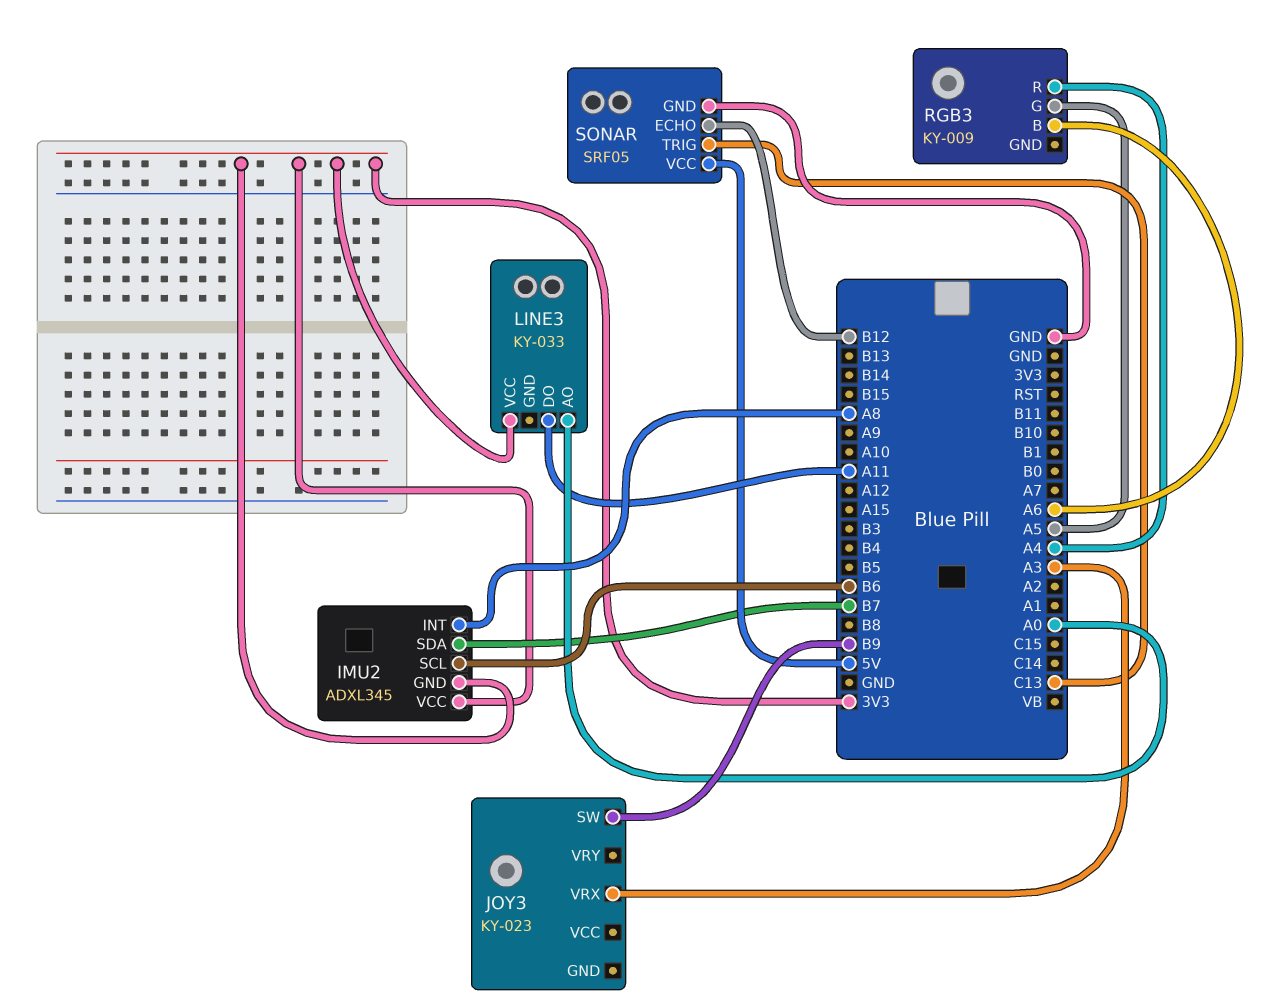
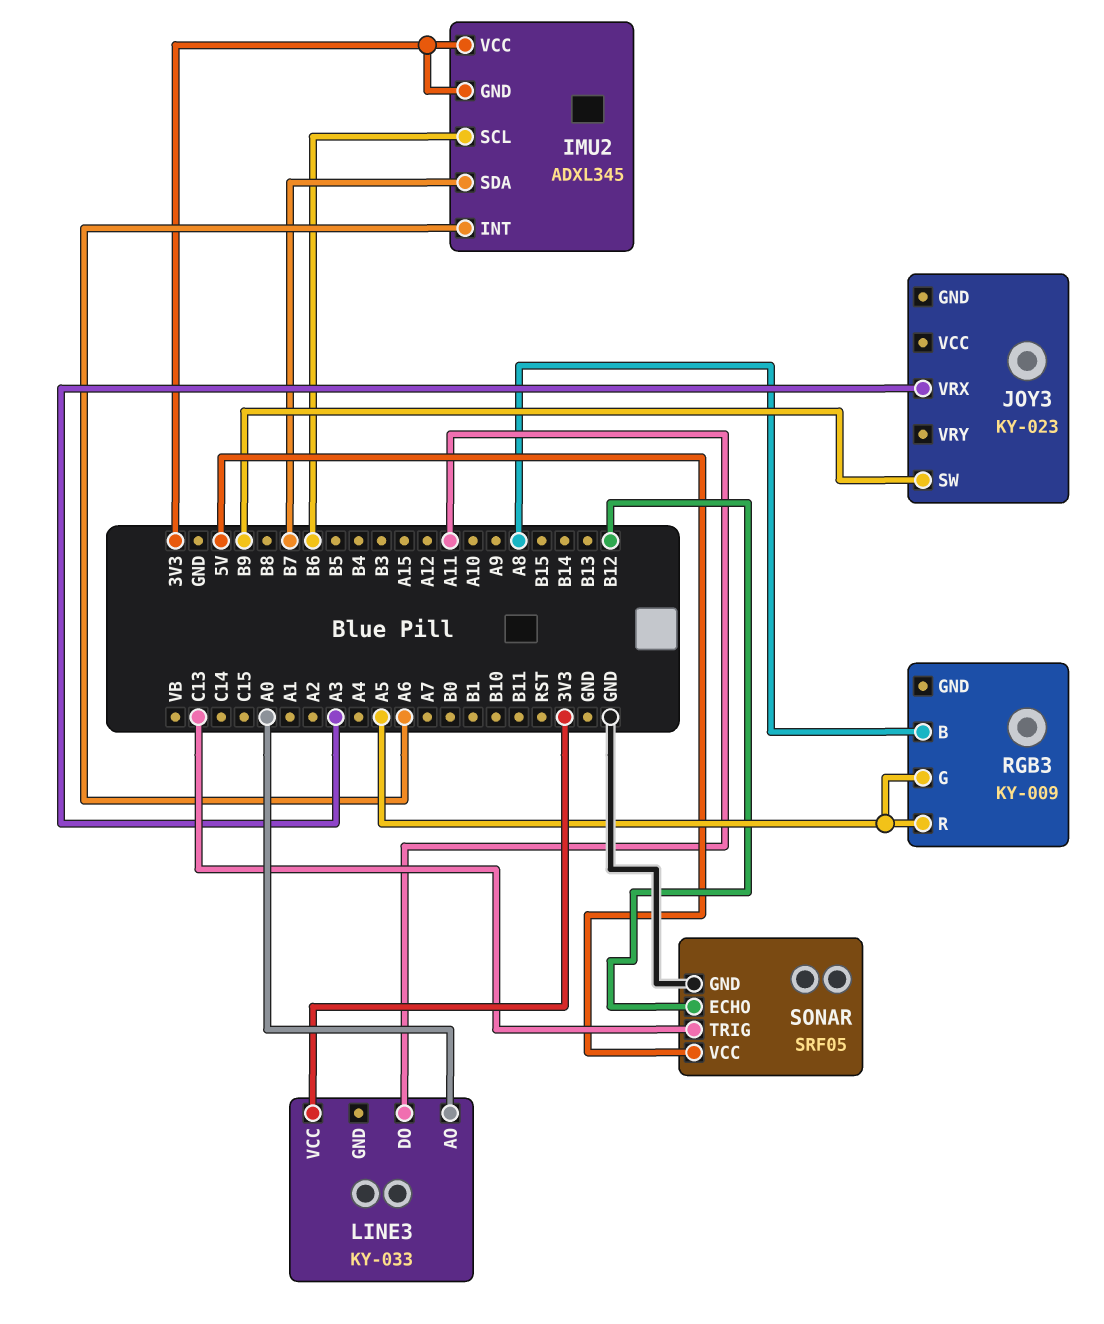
IMU2 pin INT: A8 -> A6
RGB3 pin B: A6 -> A8
RGB3 pin R: A4 -> A5

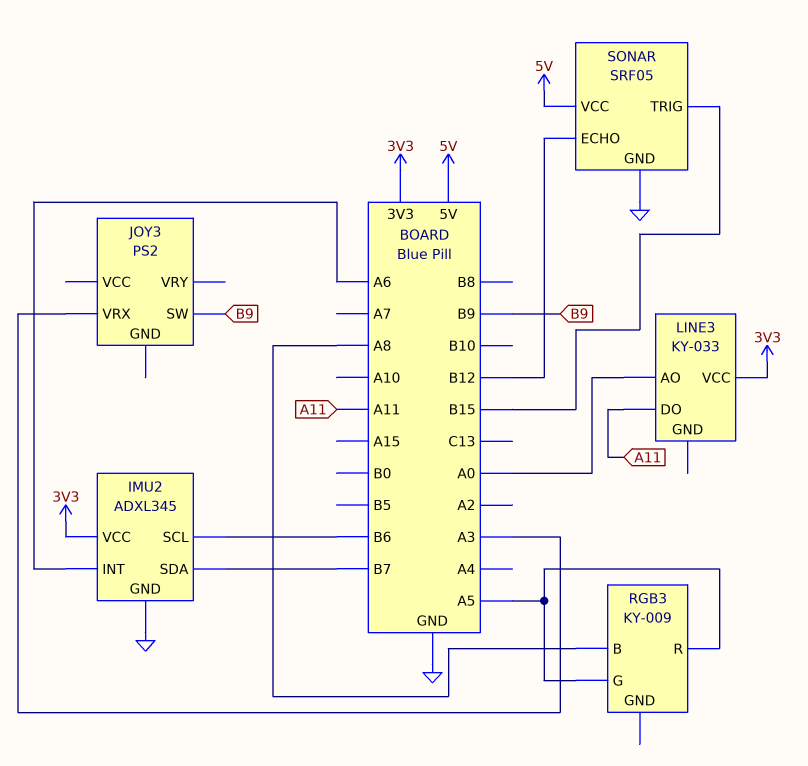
IMU2 pin GND: 3V3 -> GND
JOY3: KY-023 -> PS2
SONAR pin TRIG: C13 -> B15

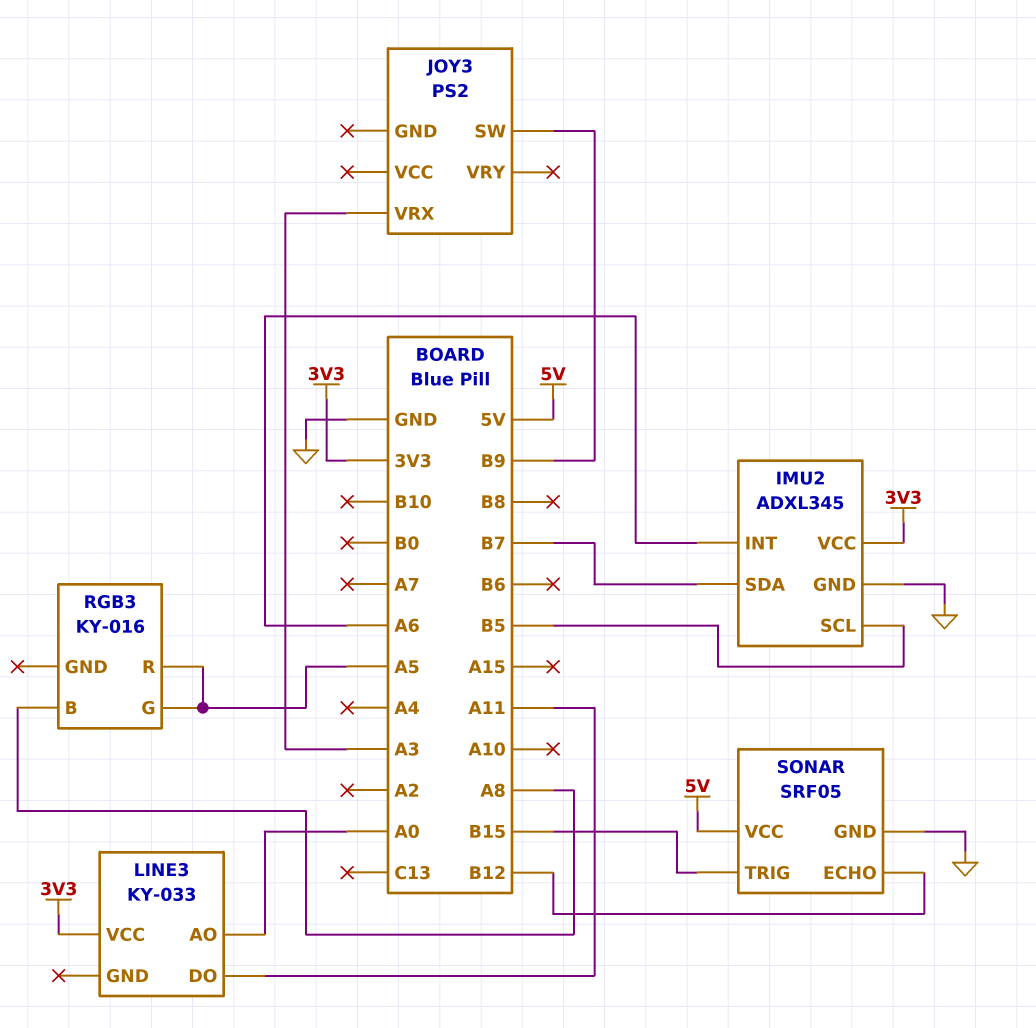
IMU2 pin SCL: B6 -> B5
RGB3: KY-009 -> KY-016

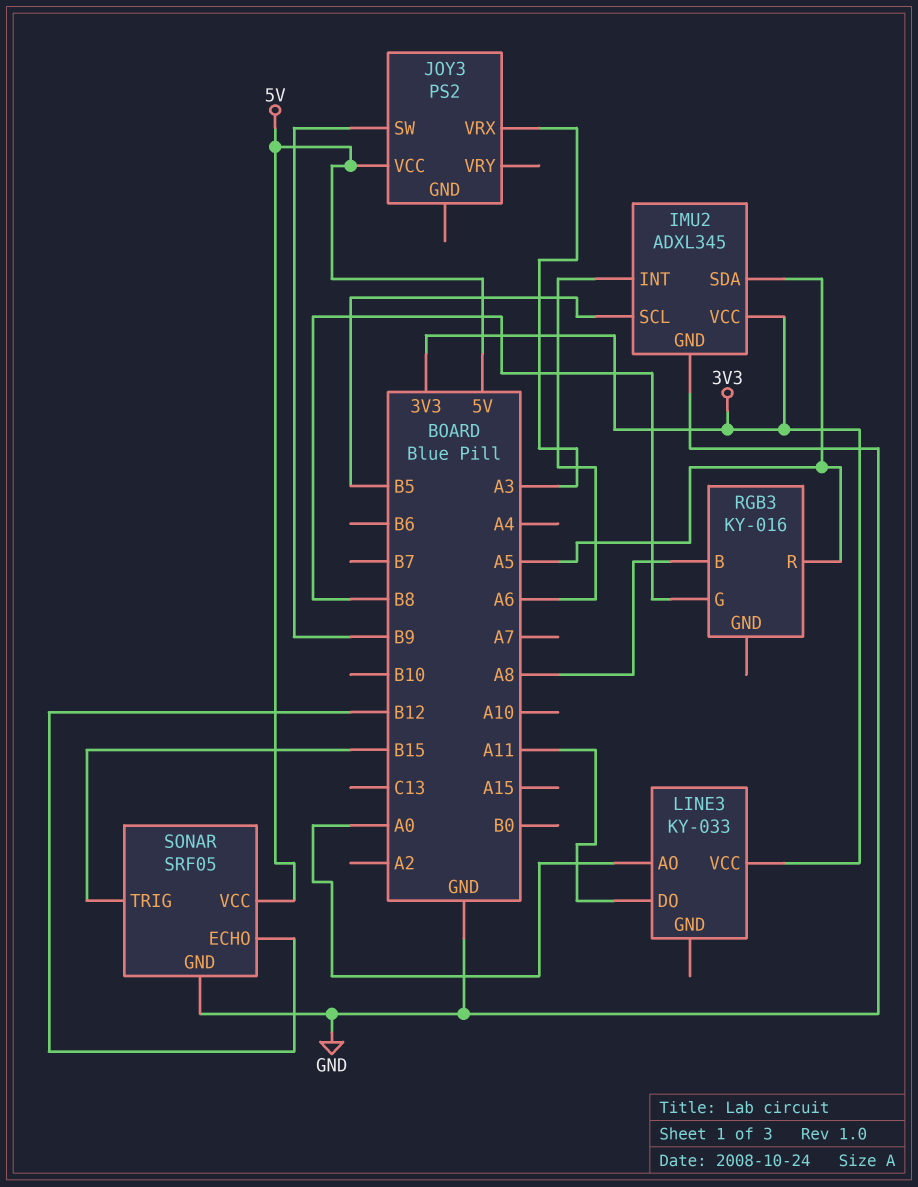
IMU2 pin SDA: B7 -> A5
JOY3 pin VCC: none -> 5V
RGB3 pin G: A5 -> B8

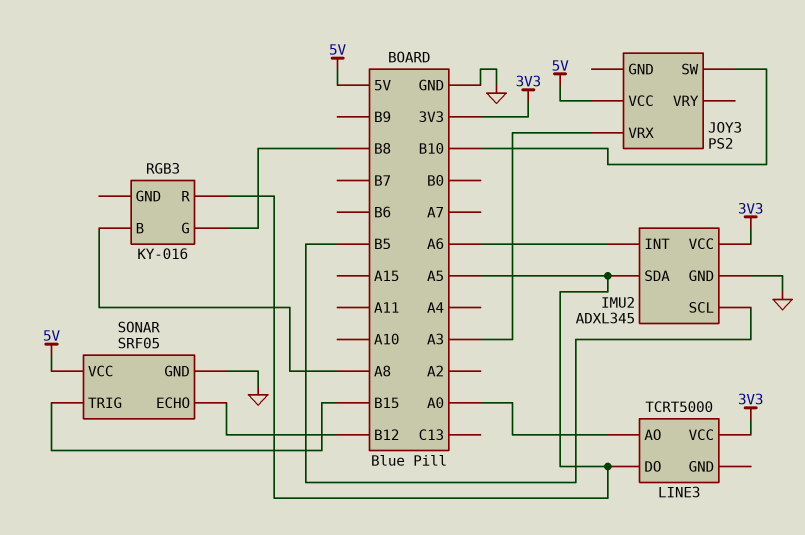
JOY3 pin SW: B9 -> B10
LINE3: KY-033 -> TCRT5000
LINE3 pin DO: A11 -> A5

